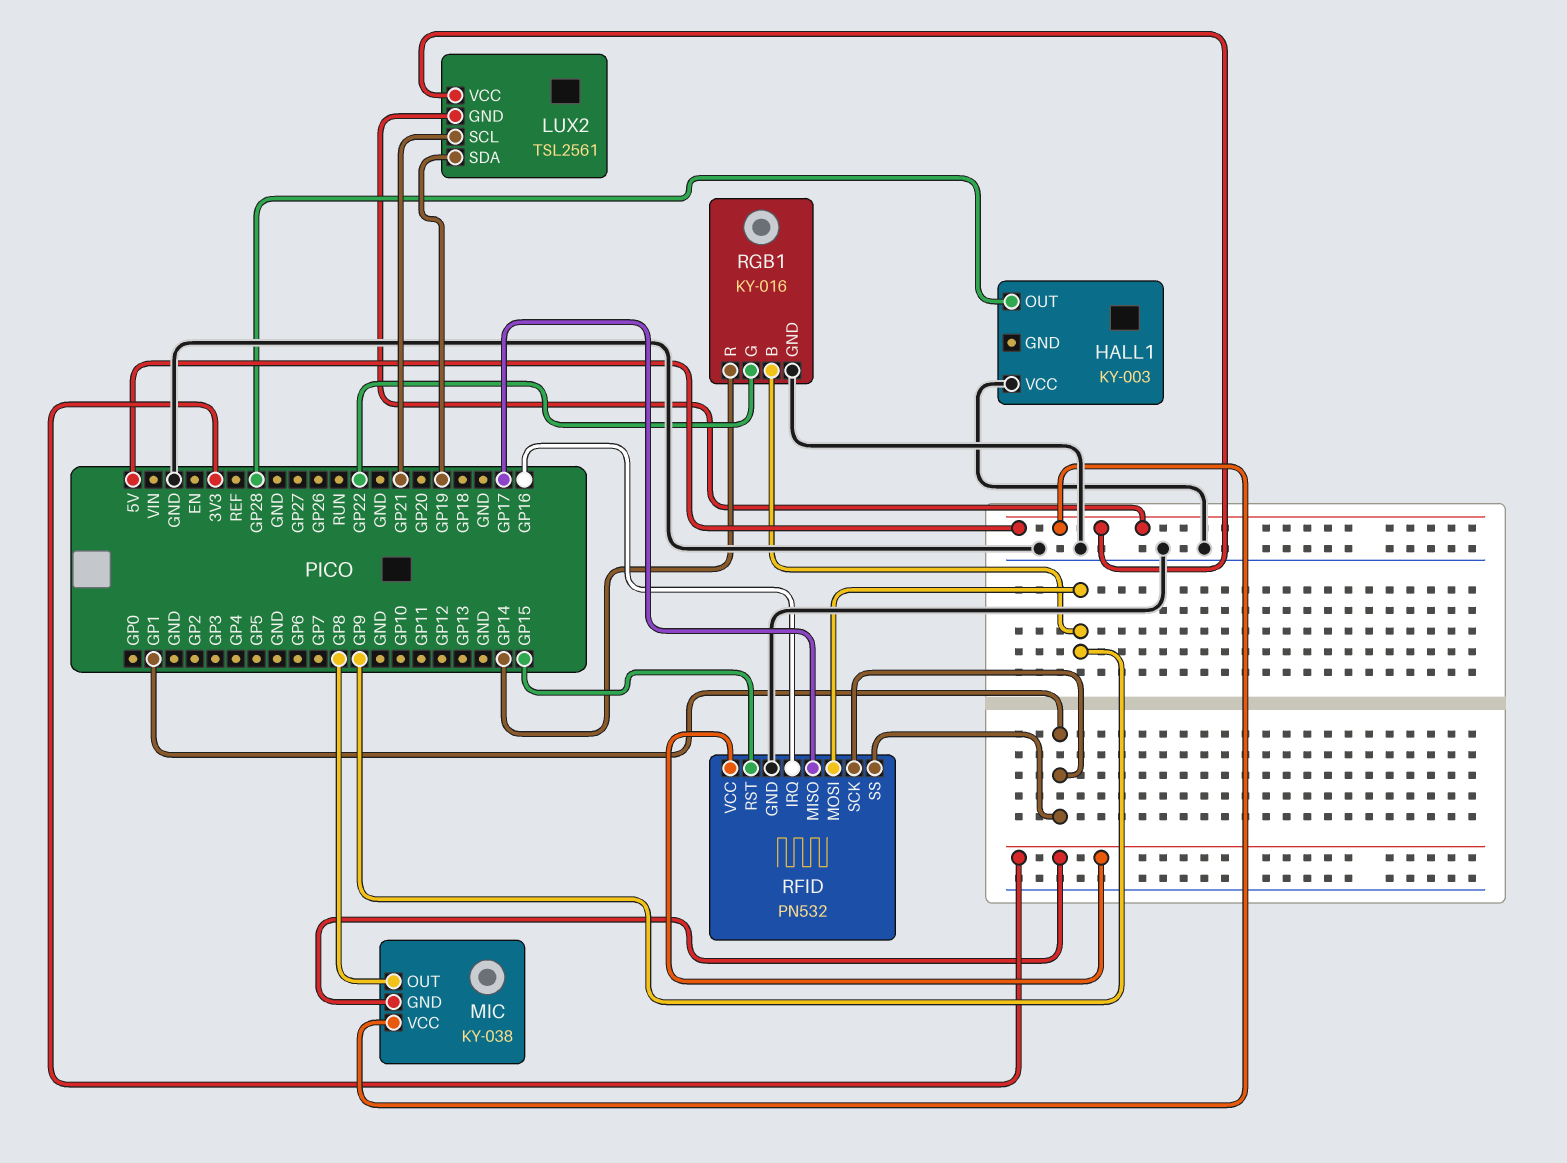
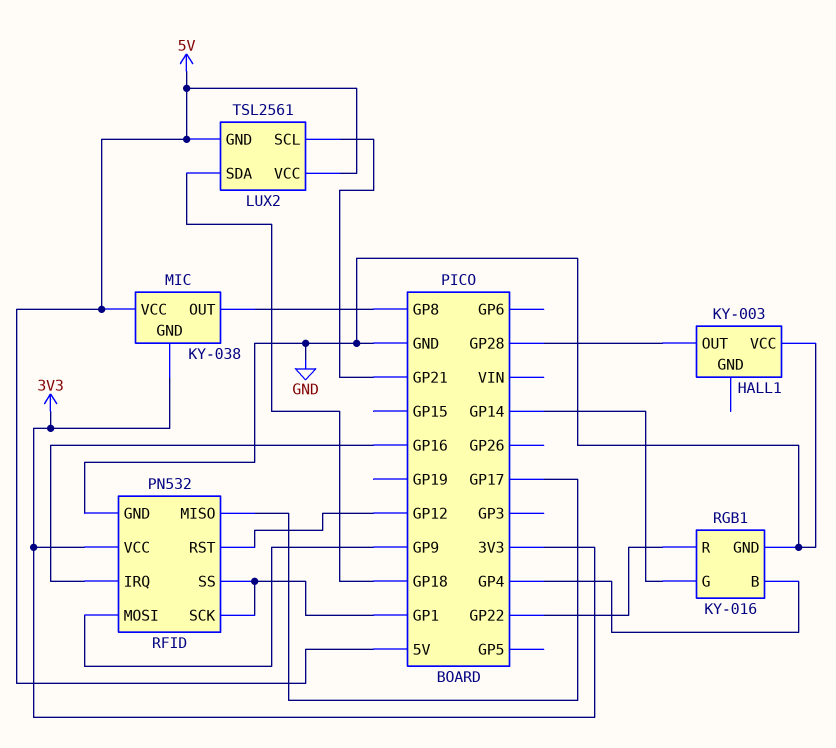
LUX2 pin SDA: GP19 -> GP18
RFID pin RST: GP15 -> GP12
RGB1 pin B: GP9 -> GP4
RGB1 pin G: GP22 -> GP14
RGB1 pin R: GP14 -> GP22

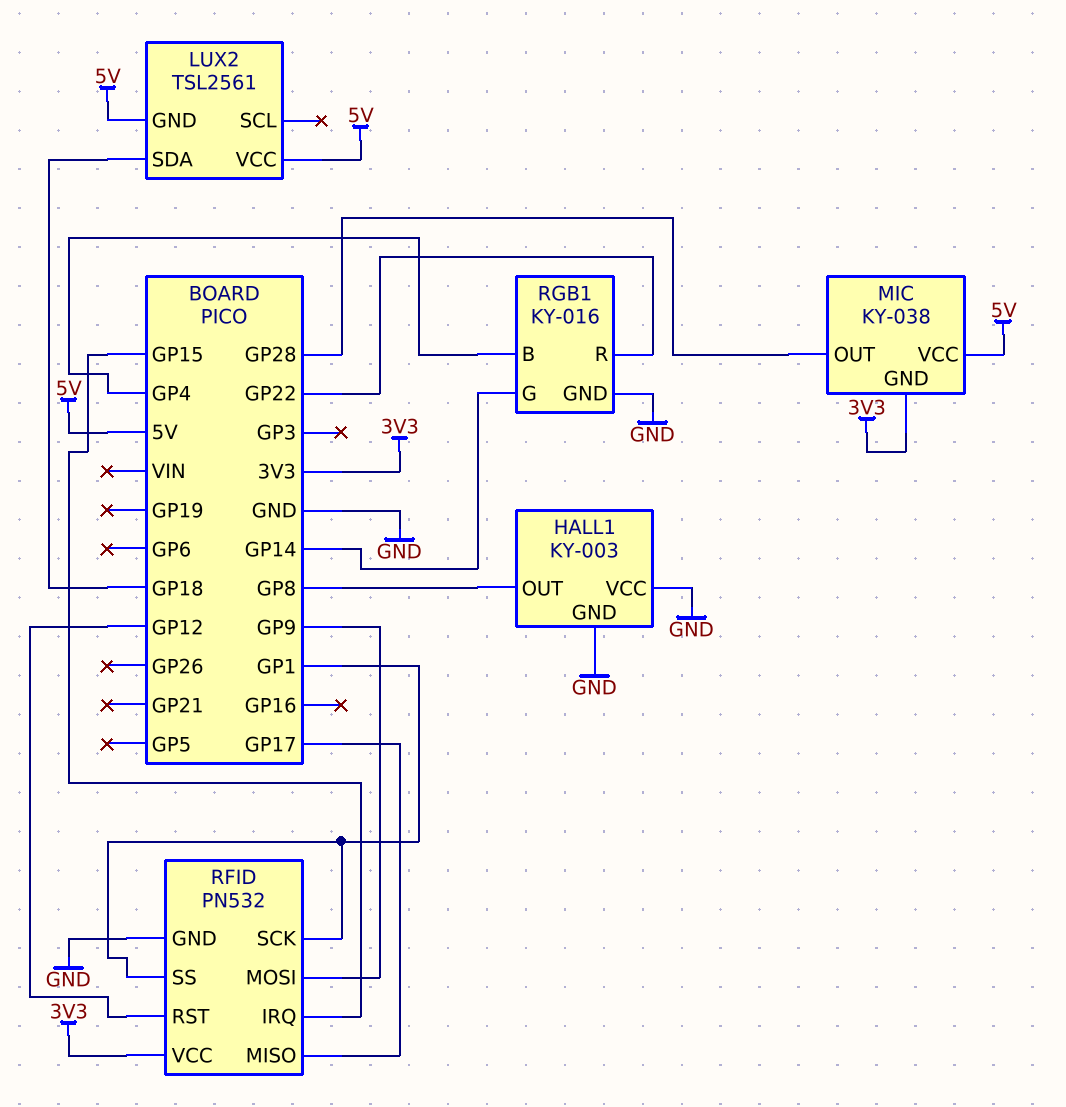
HALL1 pin GND: none -> GND
HALL1 pin OUT: GP28 -> GP8
LUX2 pin SCL: GP21 -> none
MIC pin OUT: GP8 -> GP28
RFID pin IRQ: GP16 -> GP15

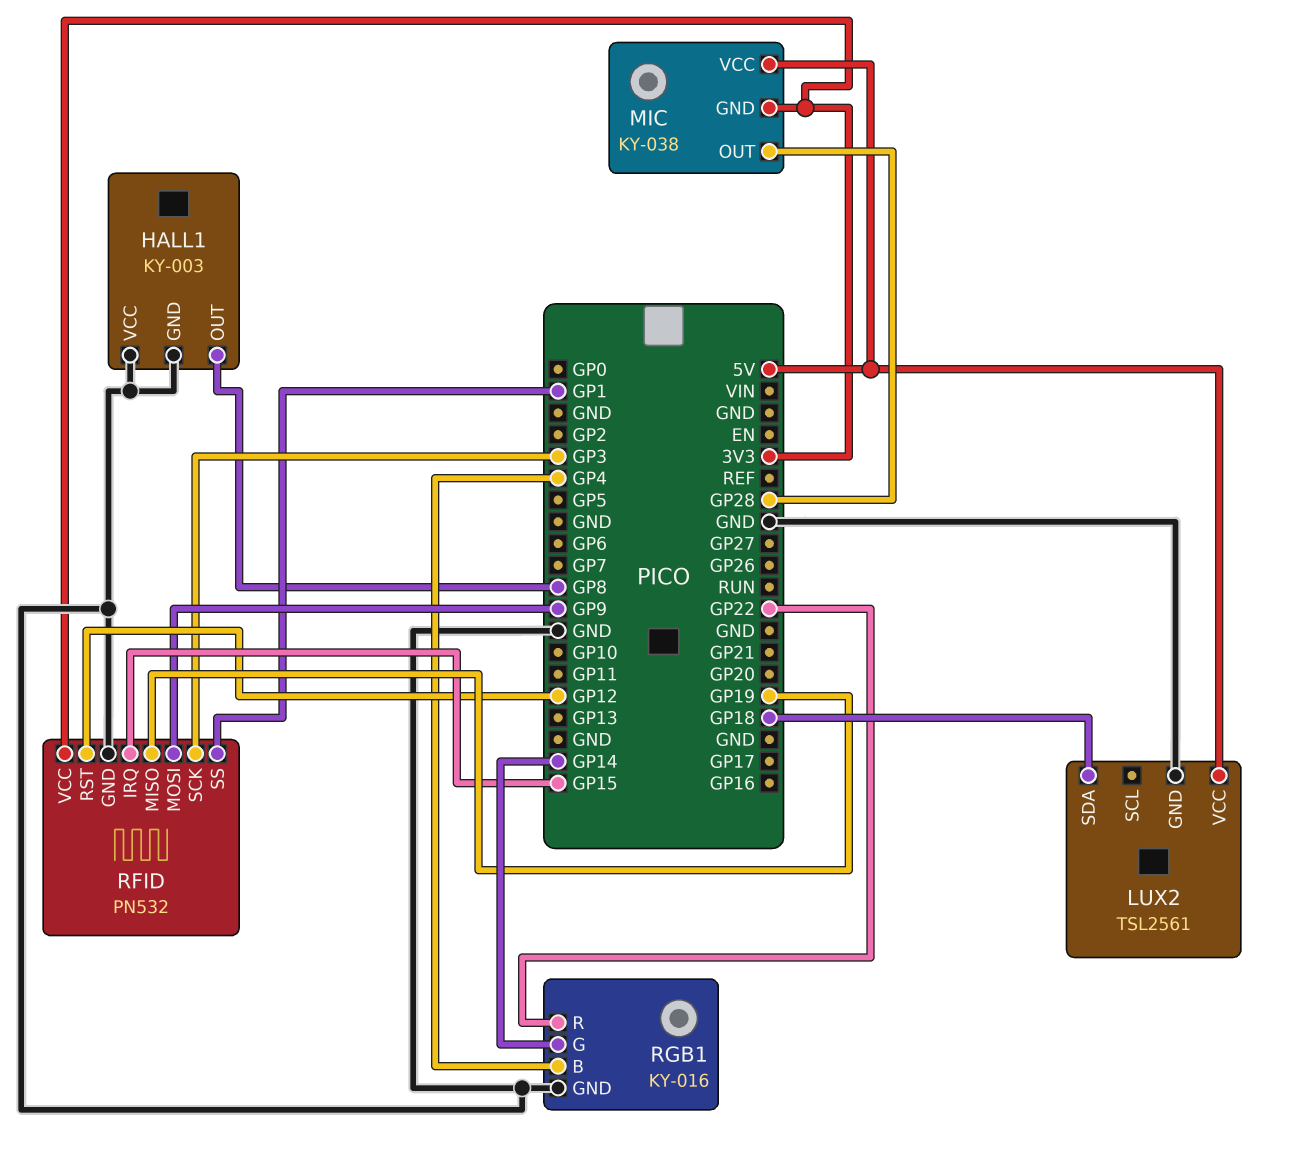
LUX2 pin GND: 5V -> GND
RFID pin MISO: GP17 -> GP19
RFID pin SCK: GP1 -> GP3

